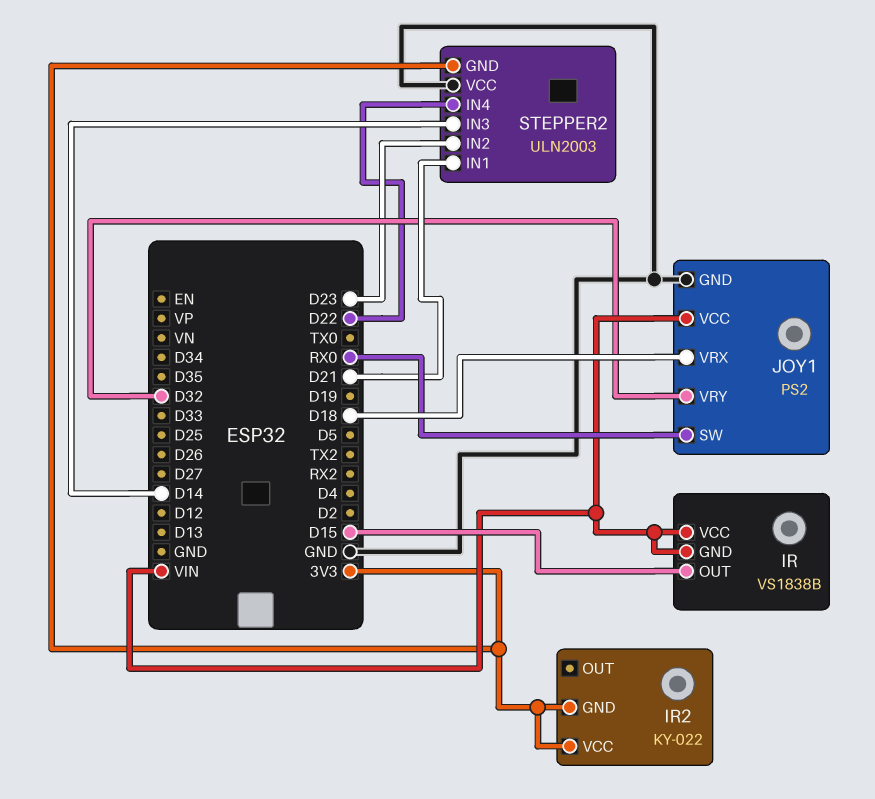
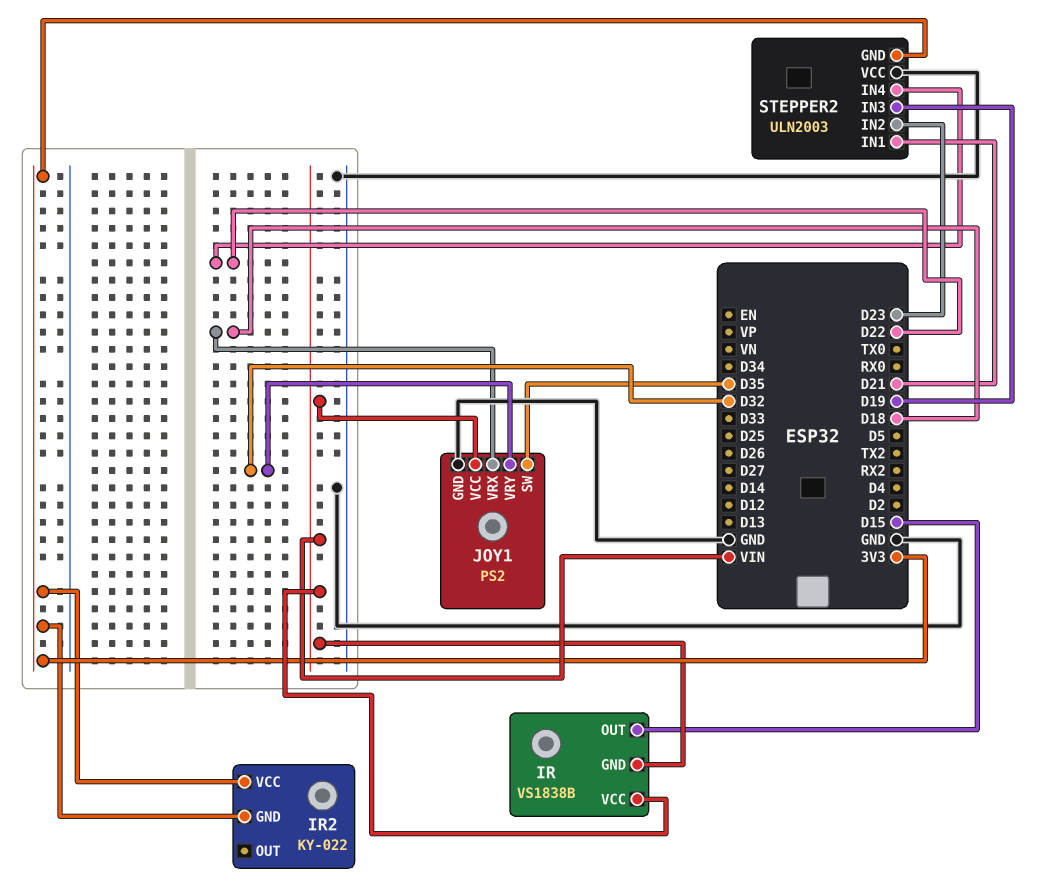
JOY1 pin SW: RX0 -> D35
STEPPER2 pin IN3: D14 -> D19

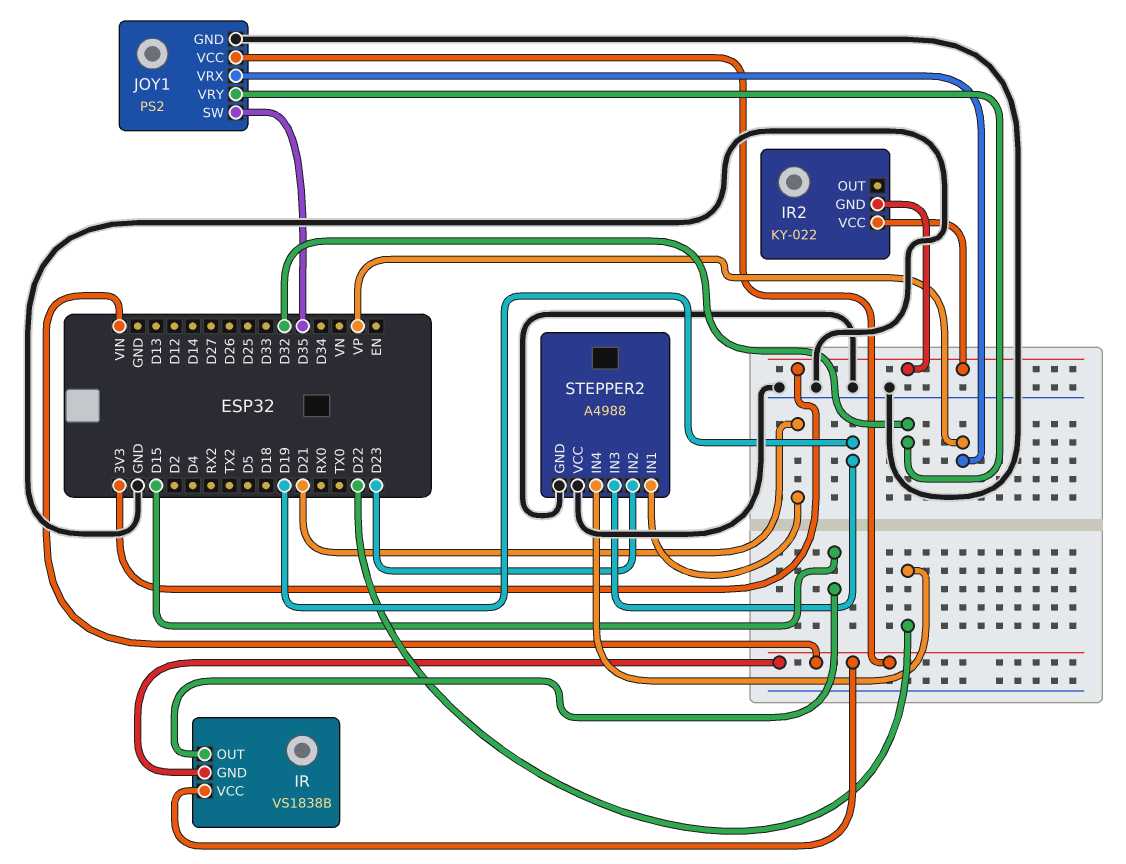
JOY1 pin VRX: D18 -> VP
STEPPER2: ULN2003 -> A4988
STEPPER2 pin GND: 3V3 -> GND

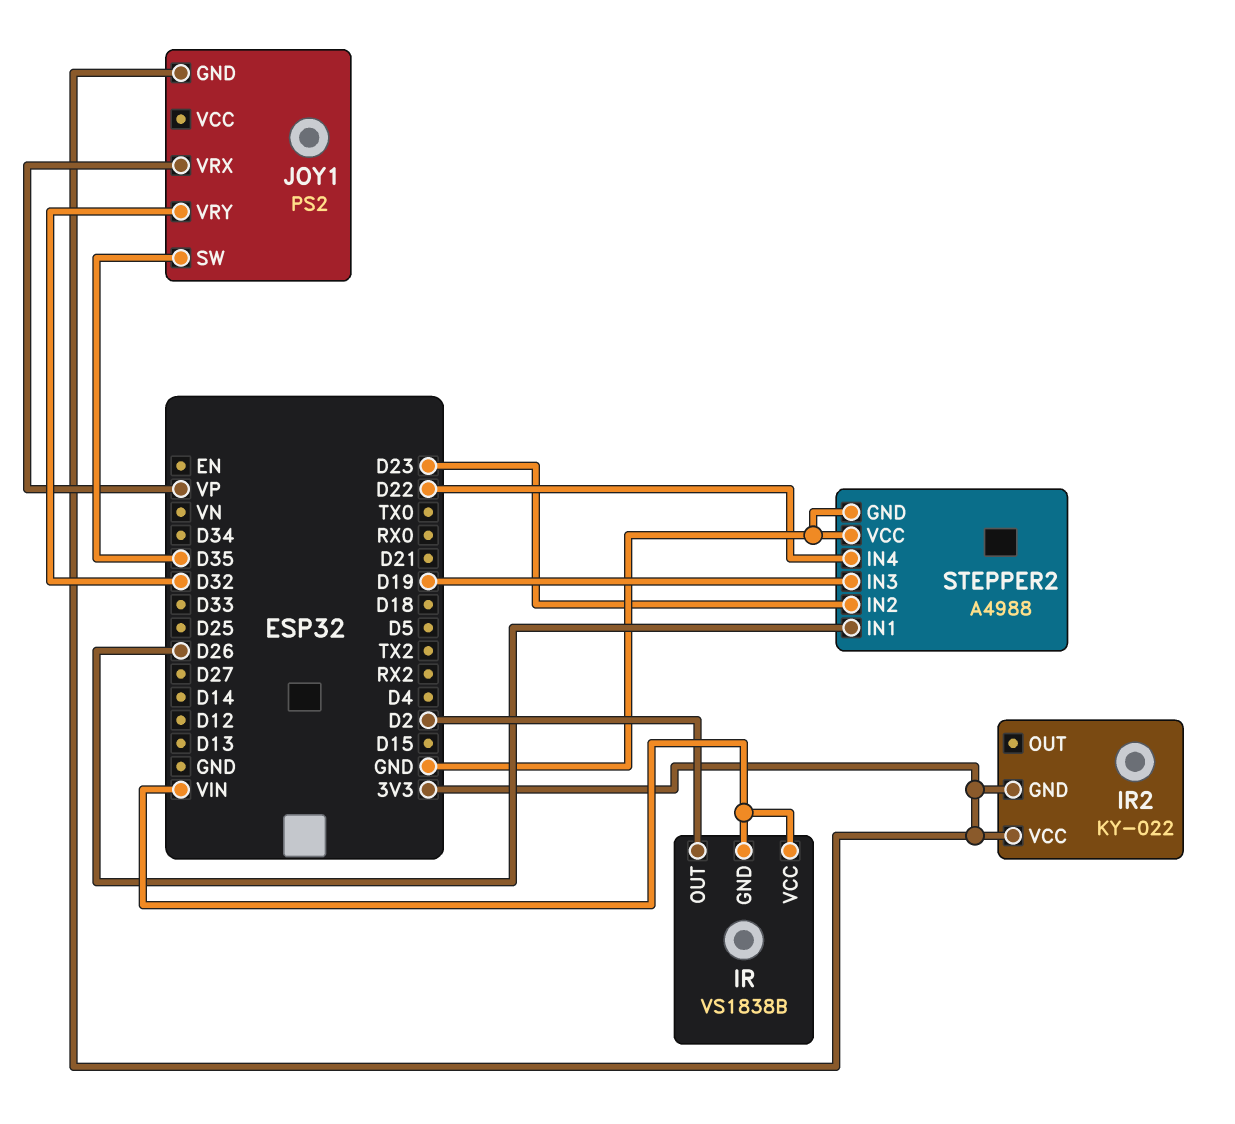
IR pin OUT: D15 -> D2
JOY1 pin GND: GND -> 3V3
JOY1 pin VCC: VIN -> none
STEPPER2 pin IN1: D21 -> D26

